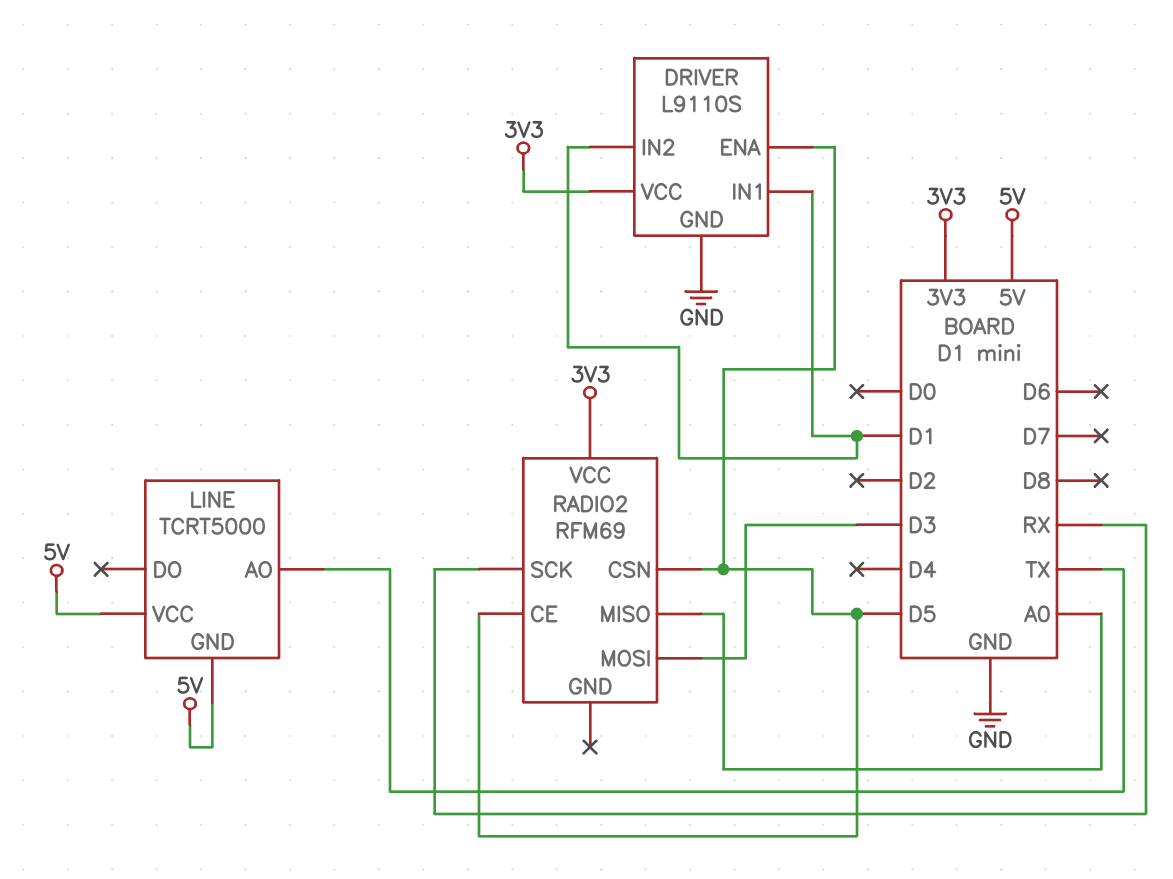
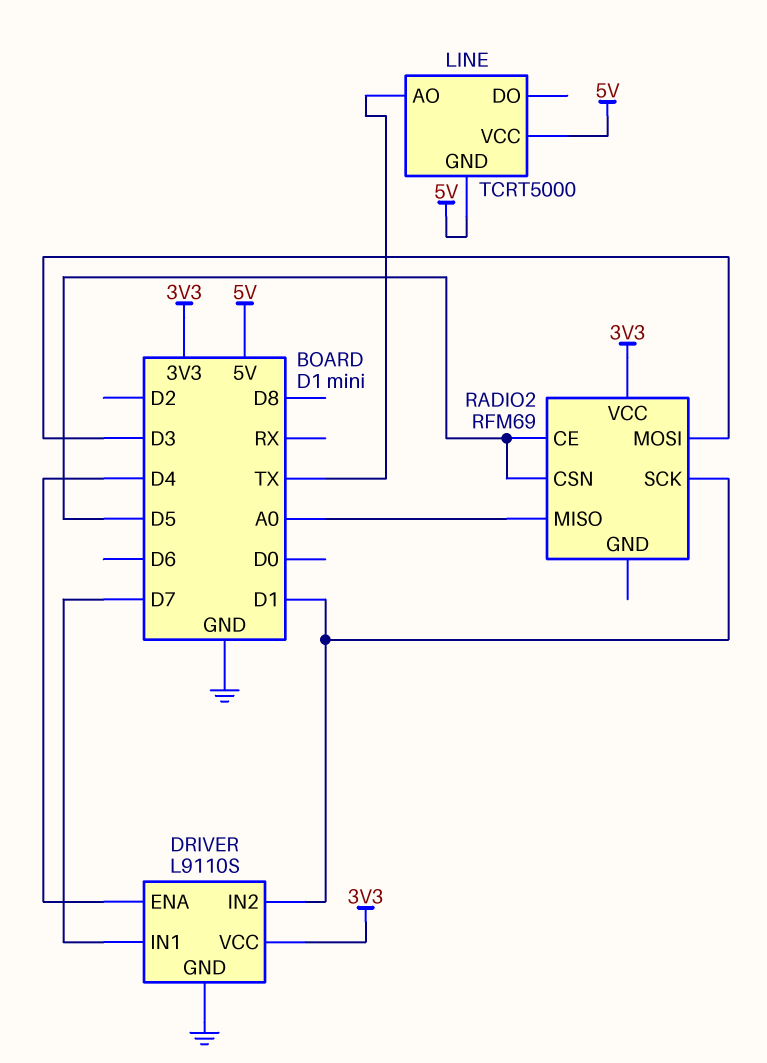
DRIVER pin ENA: D5 -> D4
DRIVER pin IN1: D1 -> D7
RADIO2 pin SCK: RX -> D1

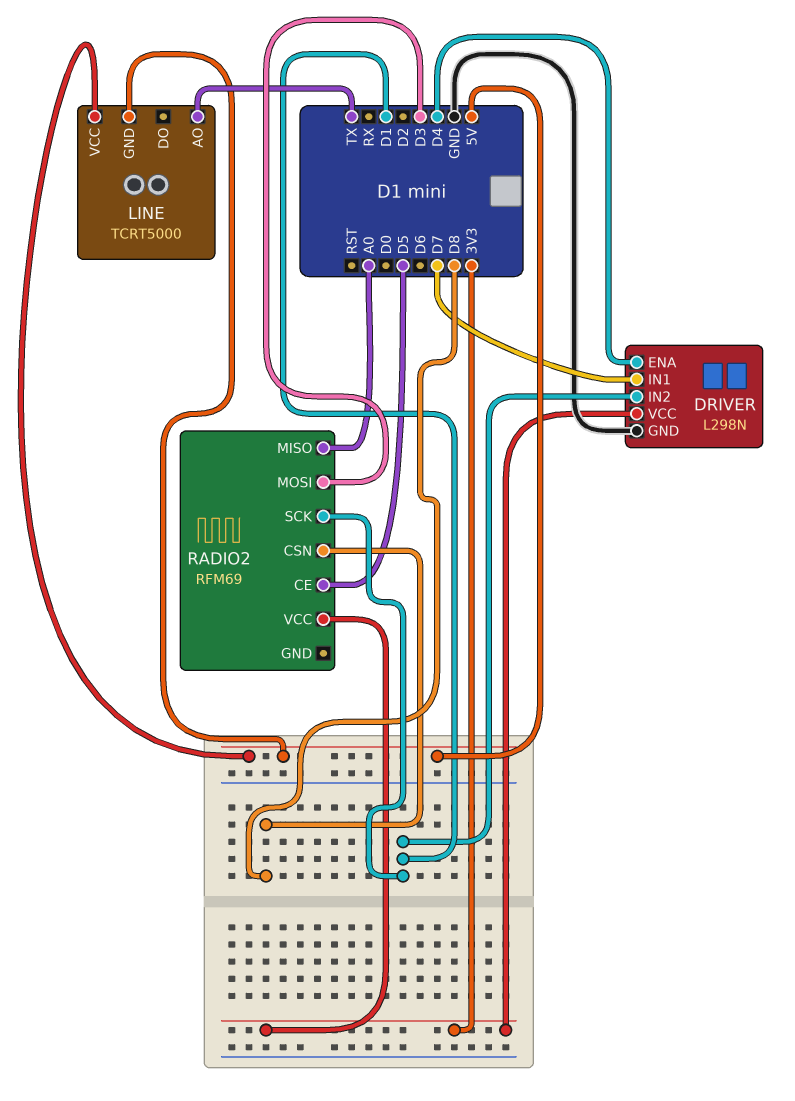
DRIVER: L9110S -> L298N
RADIO2 pin CSN: D5 -> D8

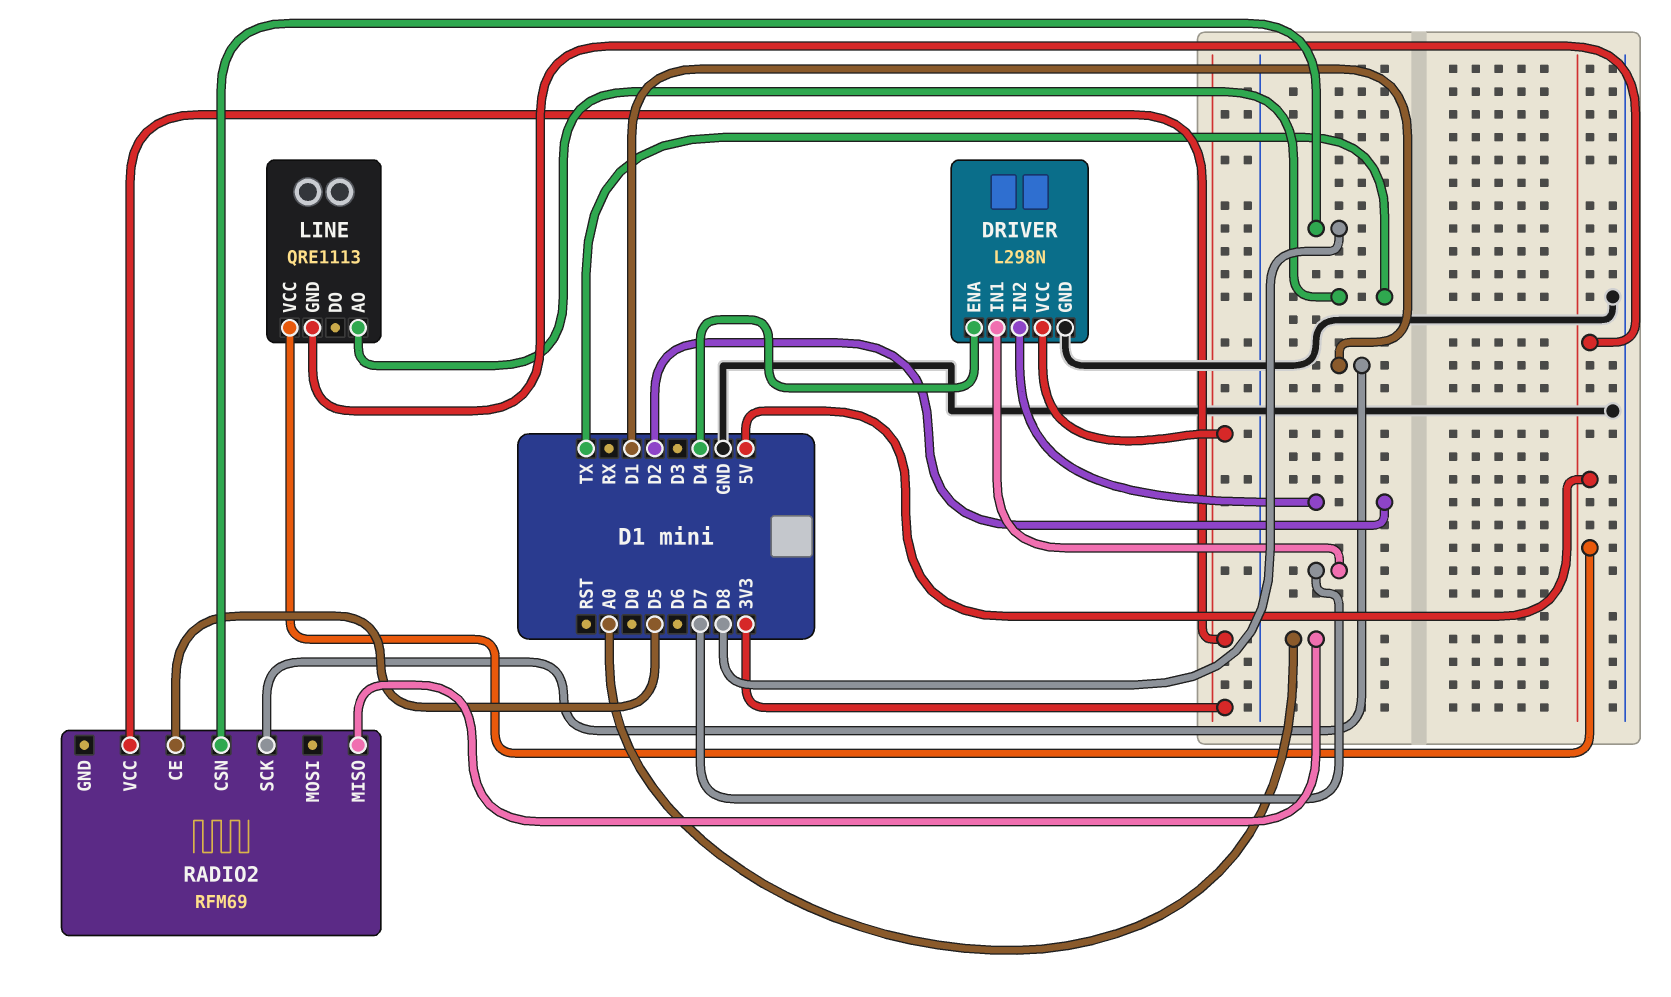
DRIVER pin IN2: D1 -> D2
LINE: TCRT5000 -> QRE1113
RADIO2 pin MOSI: D3 -> none

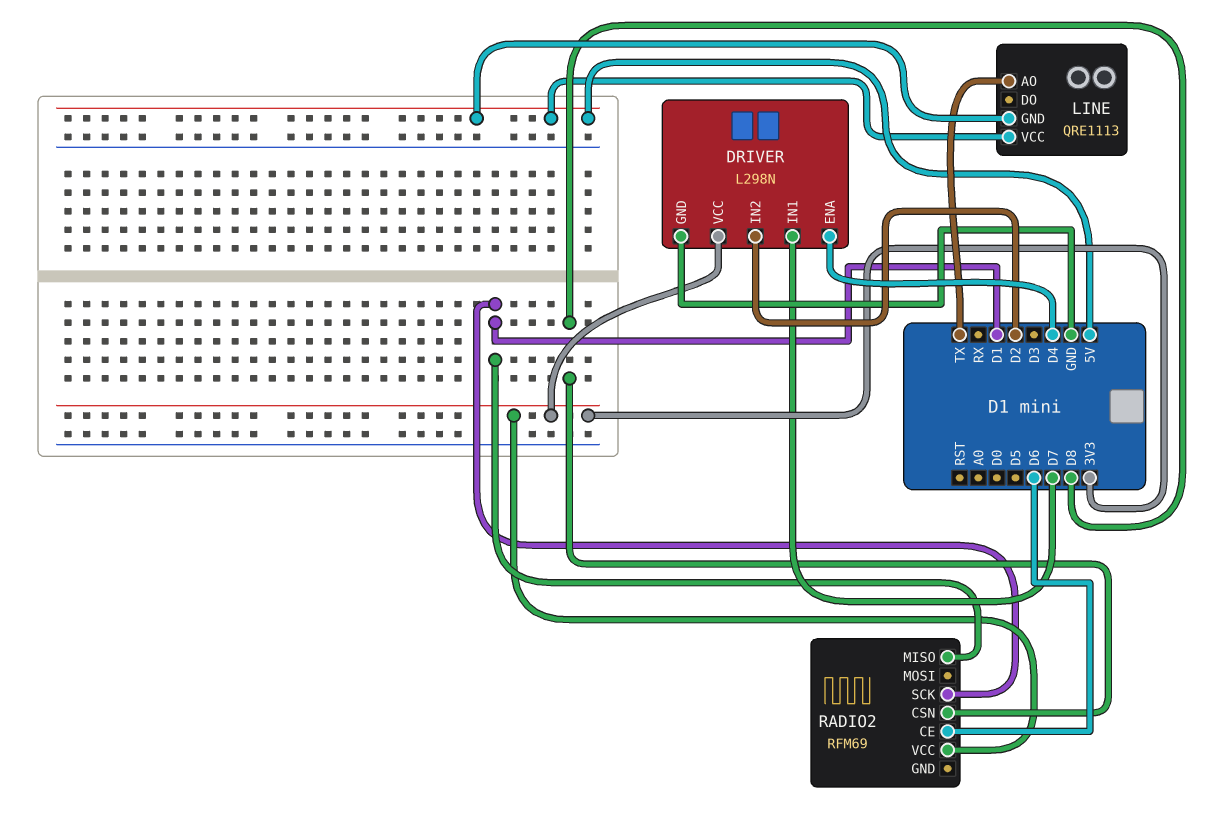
RADIO2 pin CE: D5 -> D6
RADIO2 pin MISO: A0 -> D1

